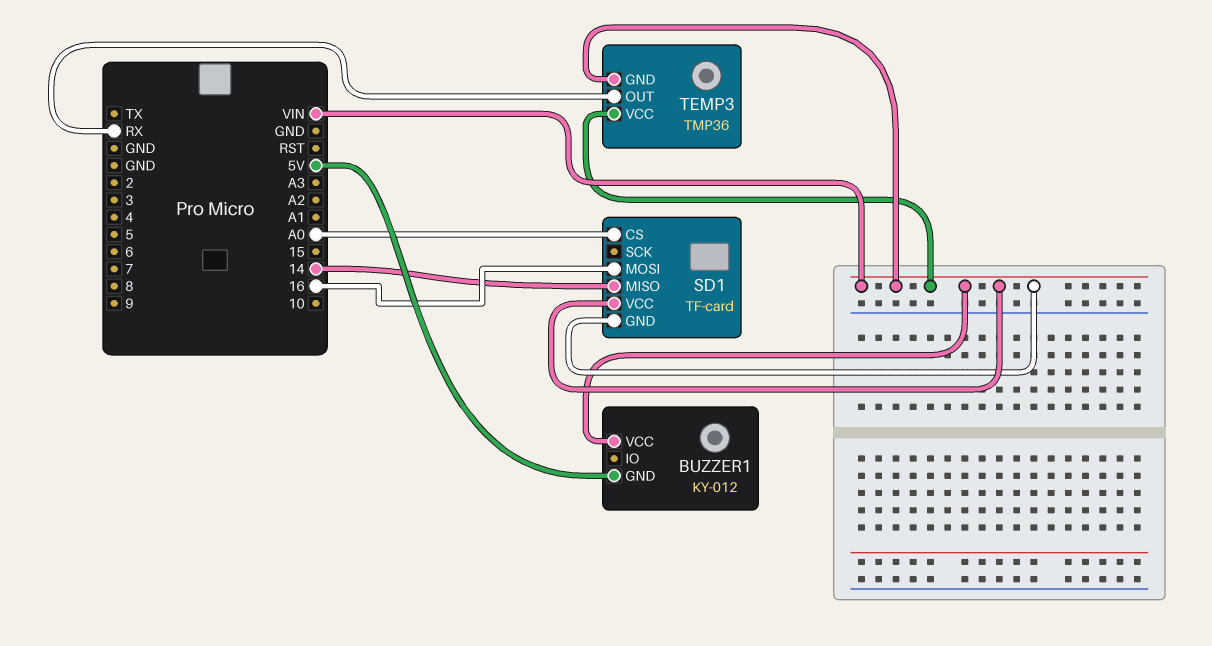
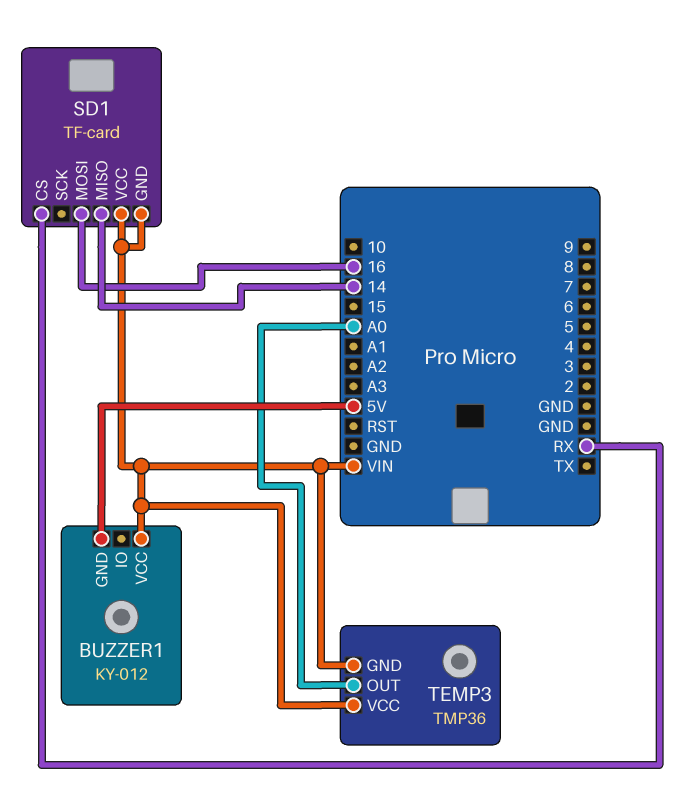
SD1 pin CS: A0 -> RX
TEMP3 pin OUT: RX -> A0

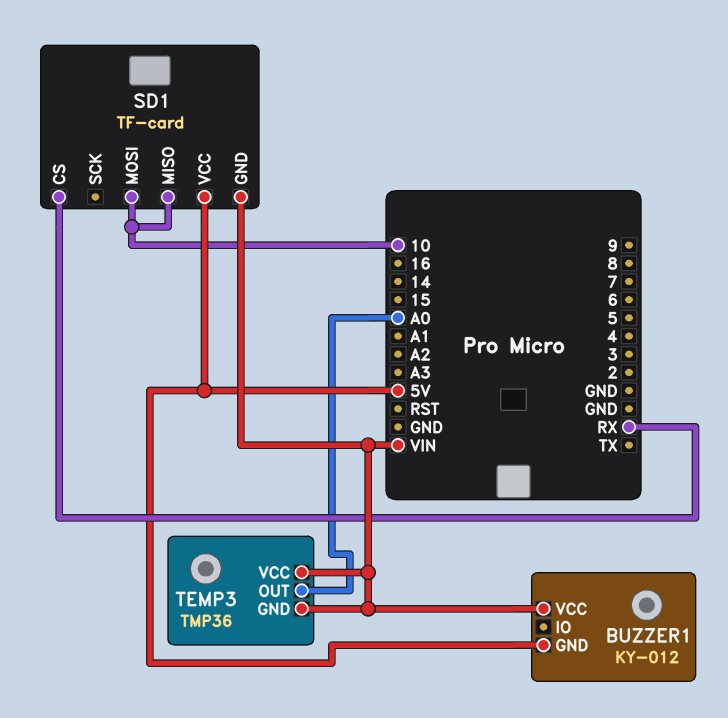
SD1 pin MISO: 14 -> 10
SD1 pin MOSI: 16 -> 10
SD1 pin VCC: VIN -> 5V

